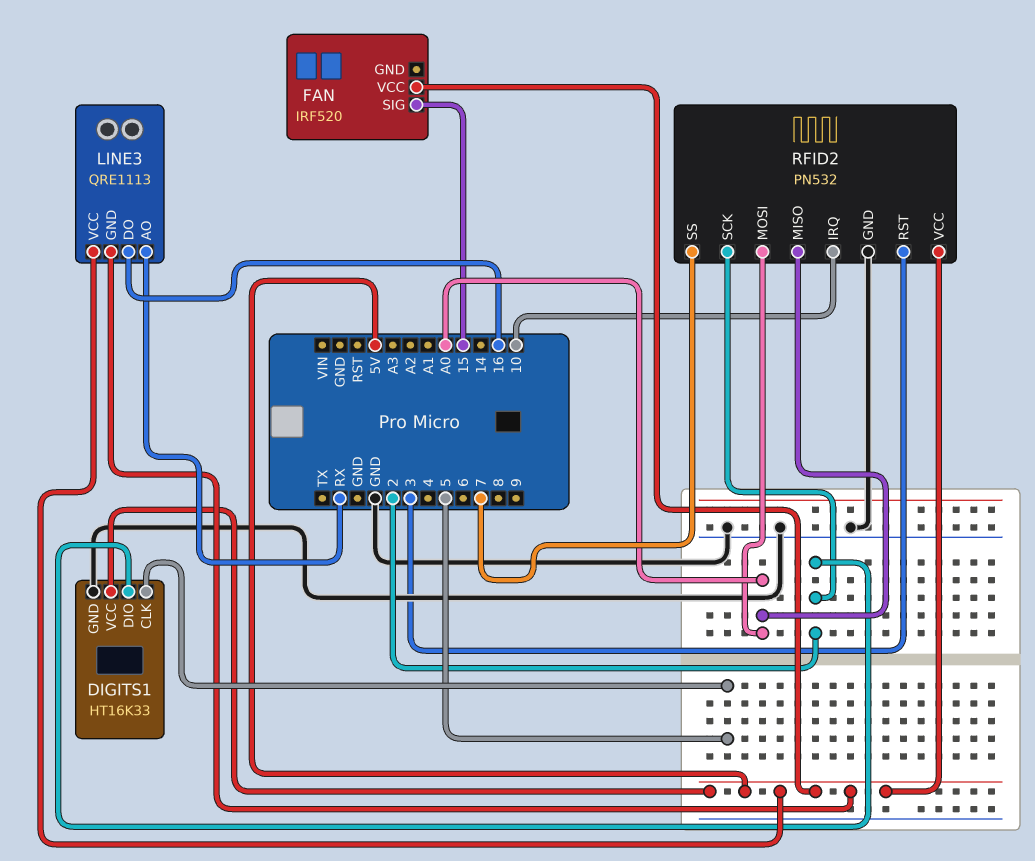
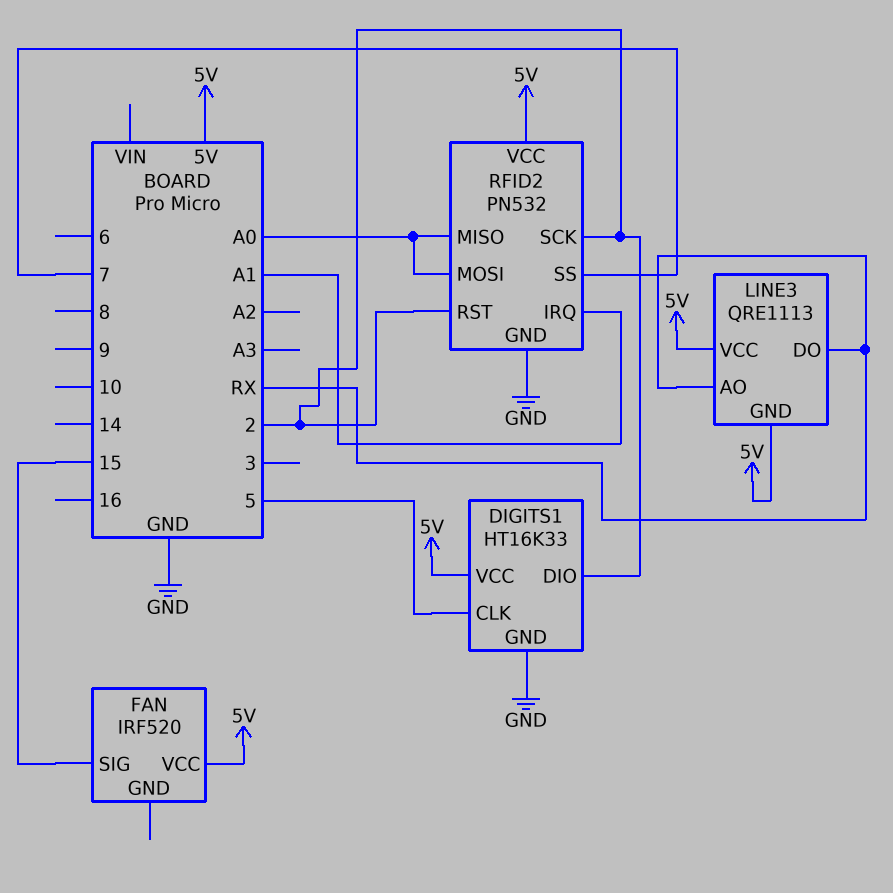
LINE3 pin DO: 16 -> RX
RFID2 pin IRQ: 10 -> A1
RFID2 pin RST: 3 -> 2

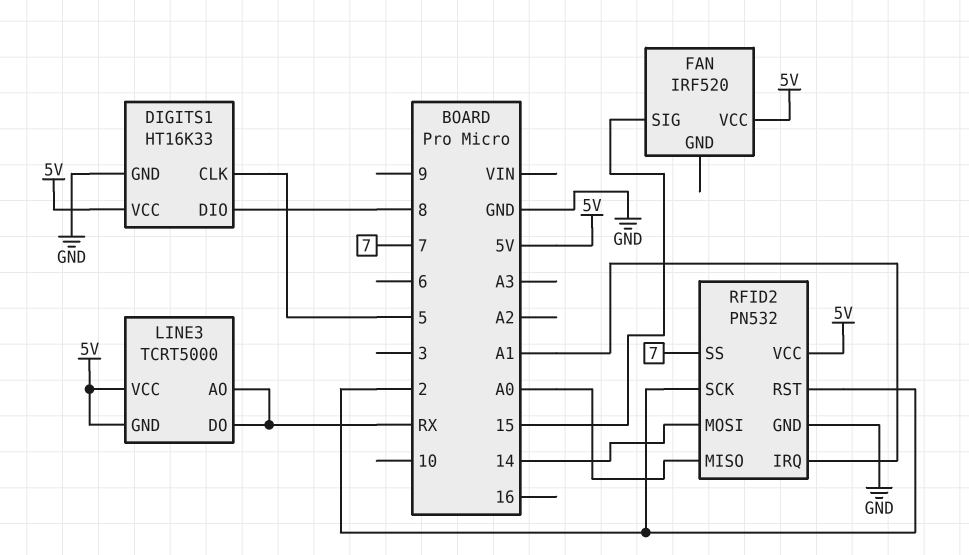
DIGITS1 pin DIO: 2 -> 8
LINE3: QRE1113 -> TCRT5000
RFID2 pin MOSI: A0 -> 14

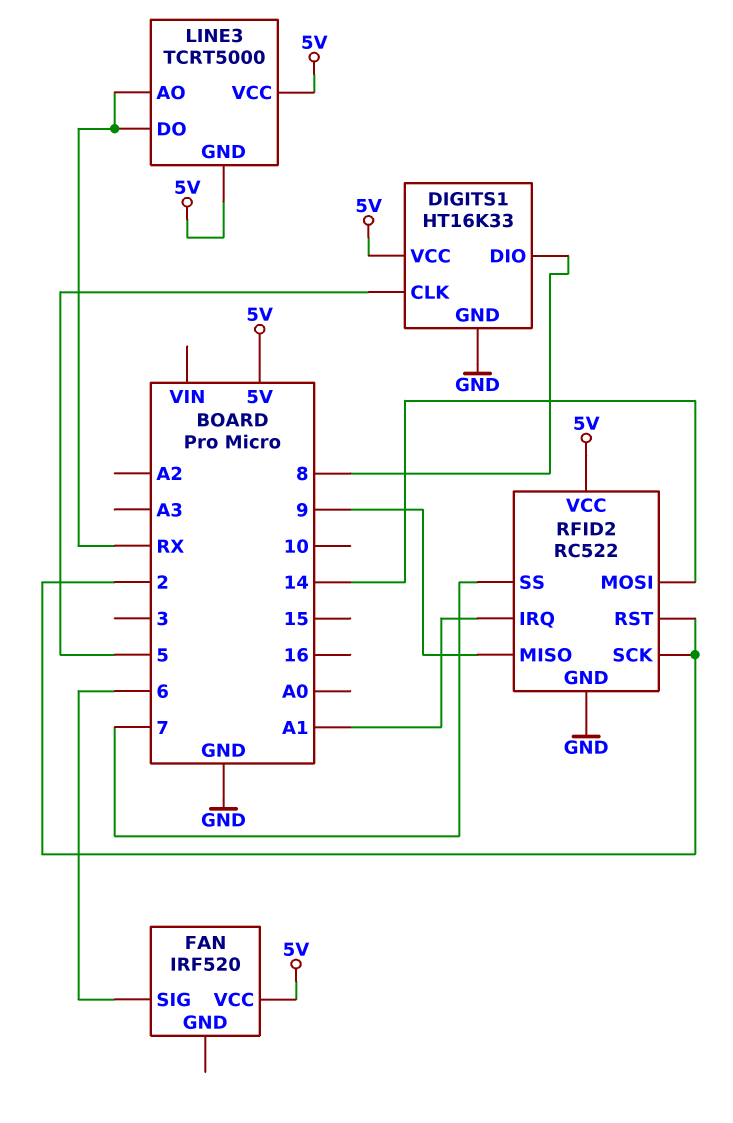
FAN pin SIG: 15 -> 6
RFID2: PN532 -> RC522
RFID2 pin MISO: A0 -> 9

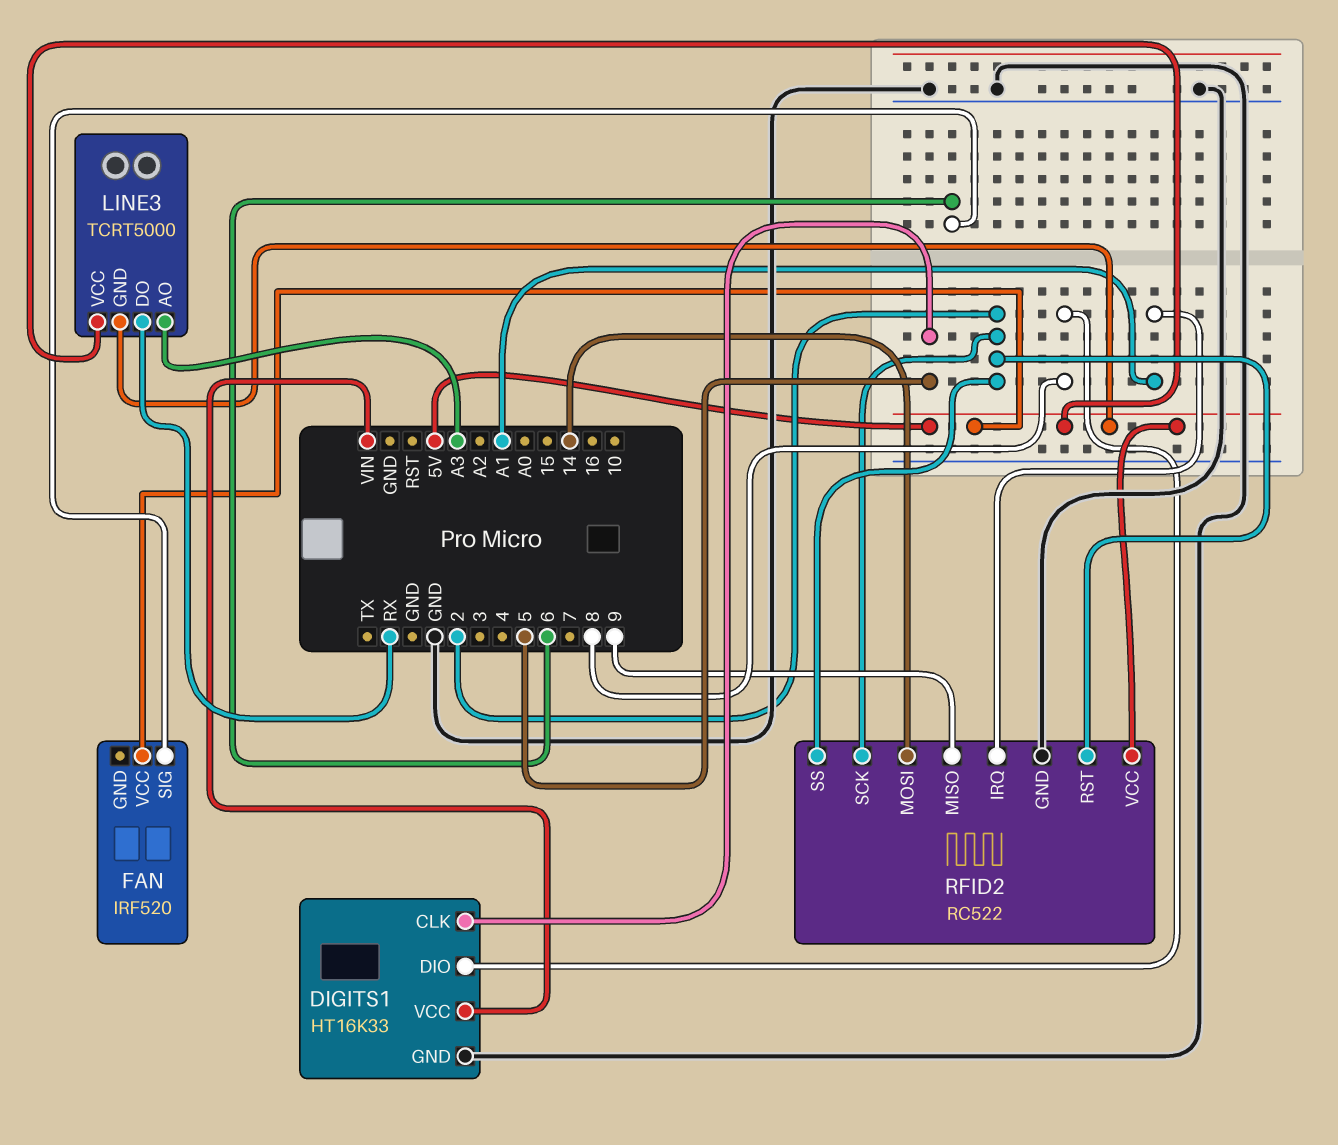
DIGITS1 pin VCC: 5V -> VIN
LINE3 pin AO: RX -> A3
RFID2 pin SS: 7 -> 2

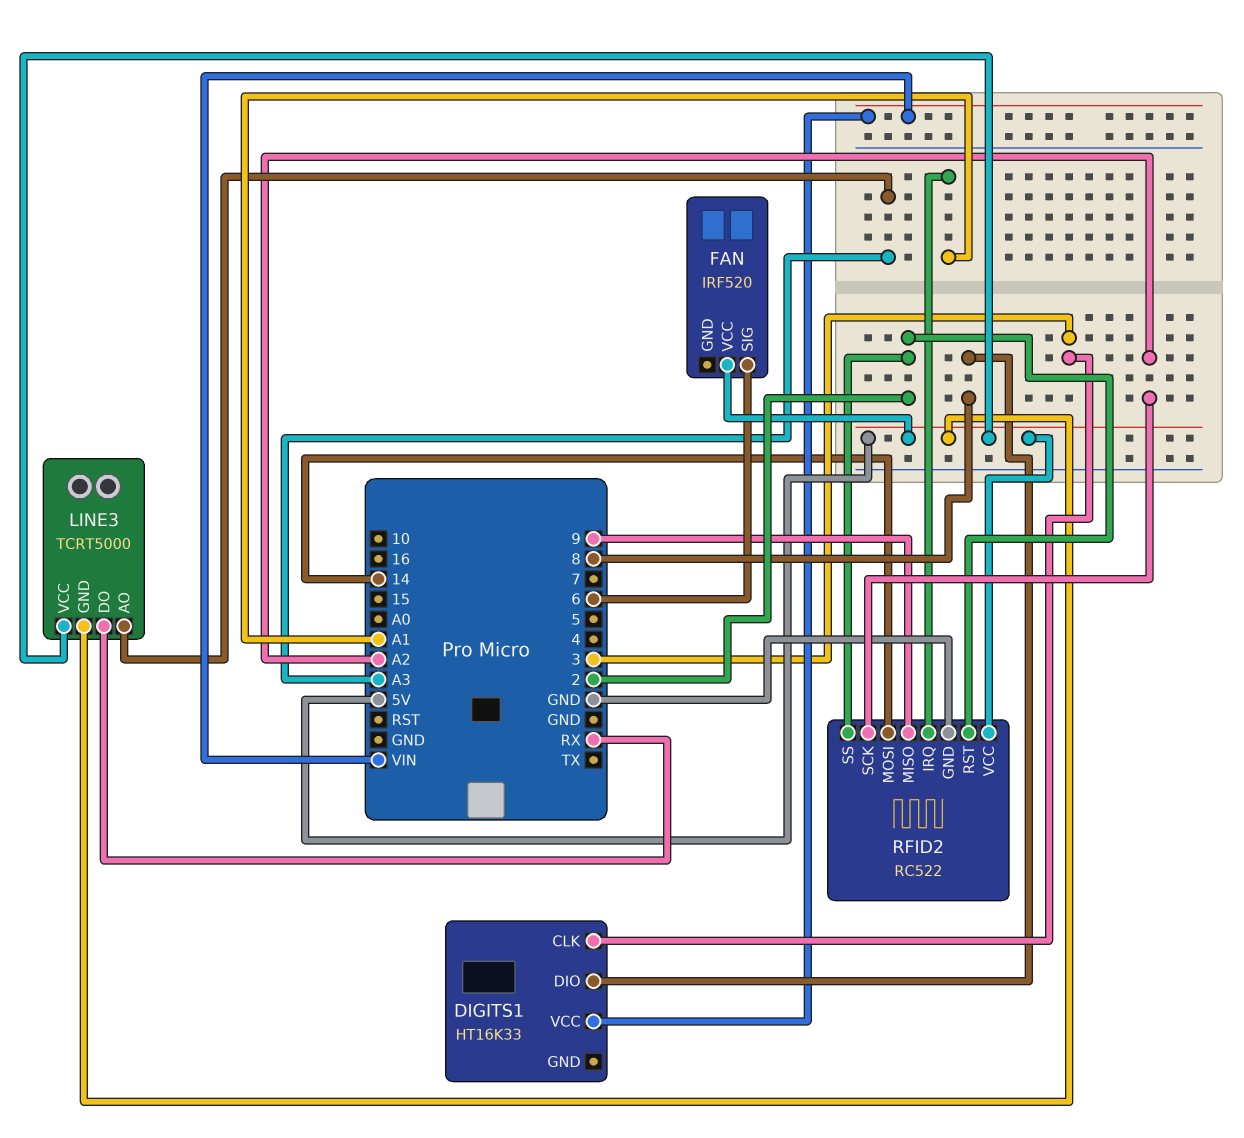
DIGITS1 pin CLK: 5 -> 3
DIGITS1 pin GND: GND -> none
RFID2 pin SCK: 2 -> A2

